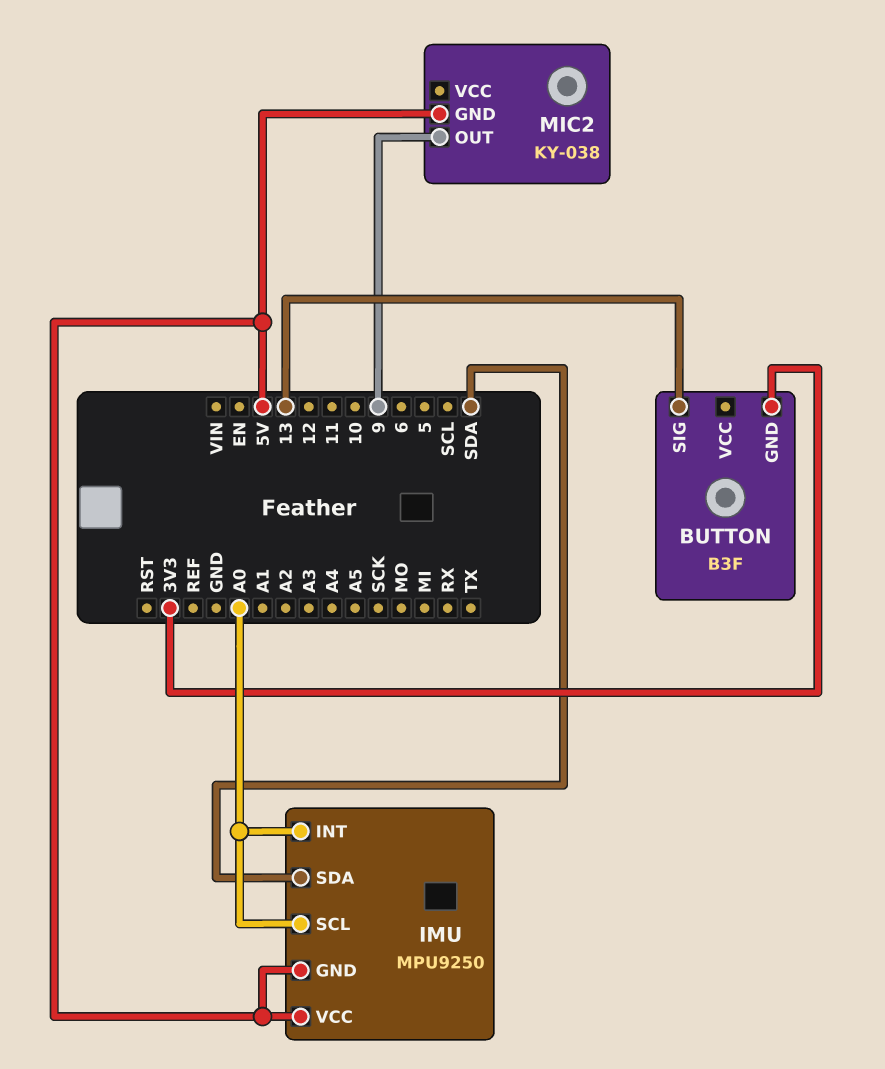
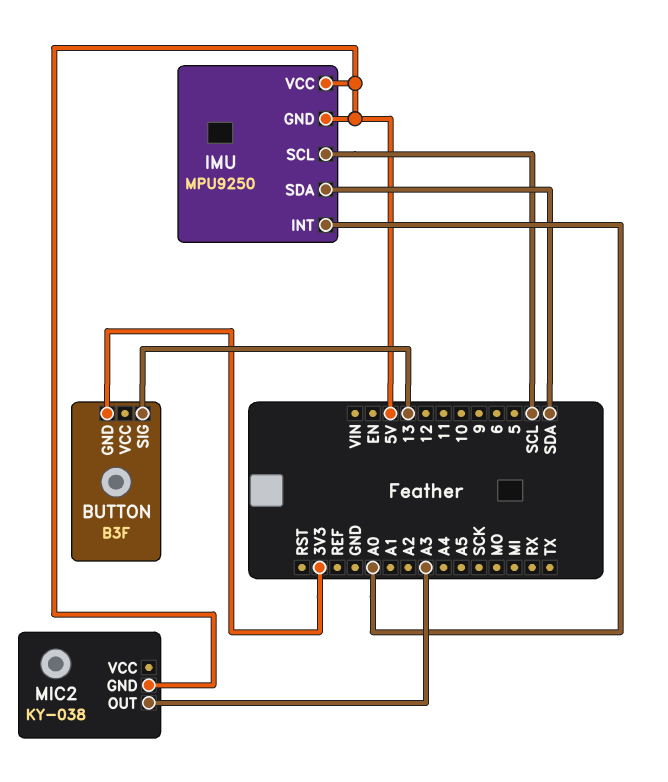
IMU pin SCL: A0 -> SCL
MIC2 pin OUT: 9 -> A3

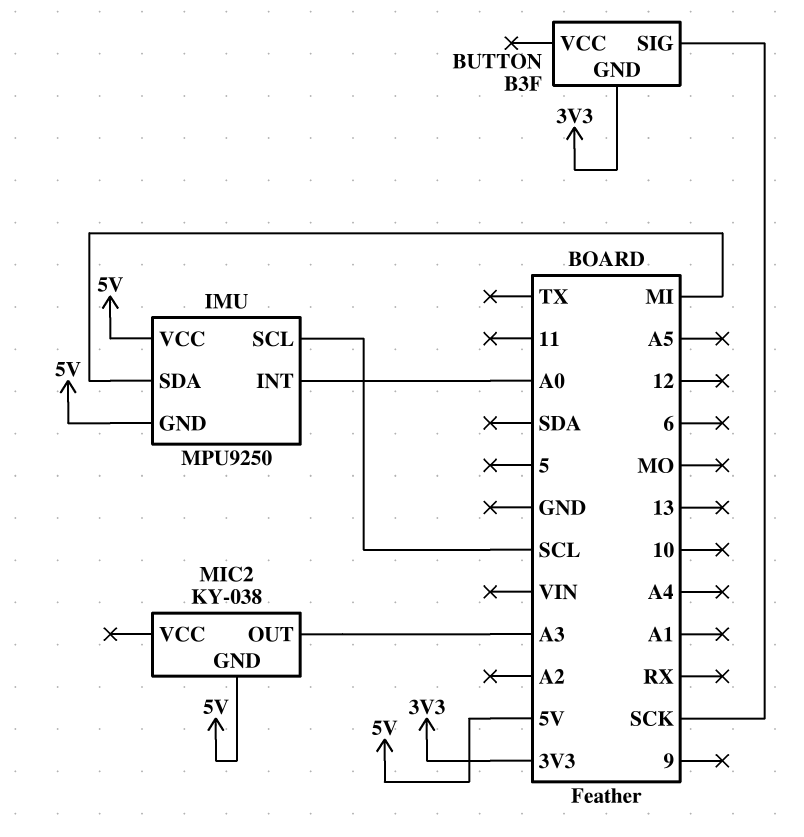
BUTTON pin SIG: 13 -> SCK
IMU pin SDA: SDA -> MI

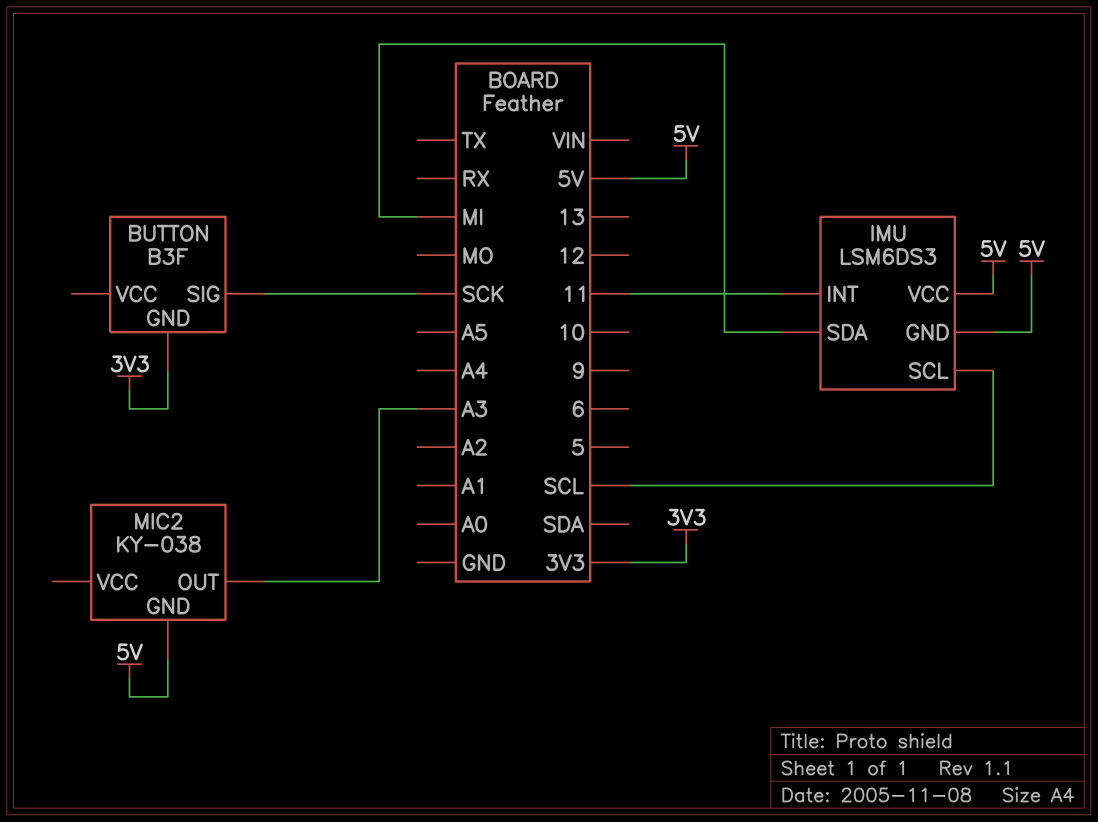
IMU: MPU9250 -> LSM6DS3
IMU pin INT: A0 -> 11

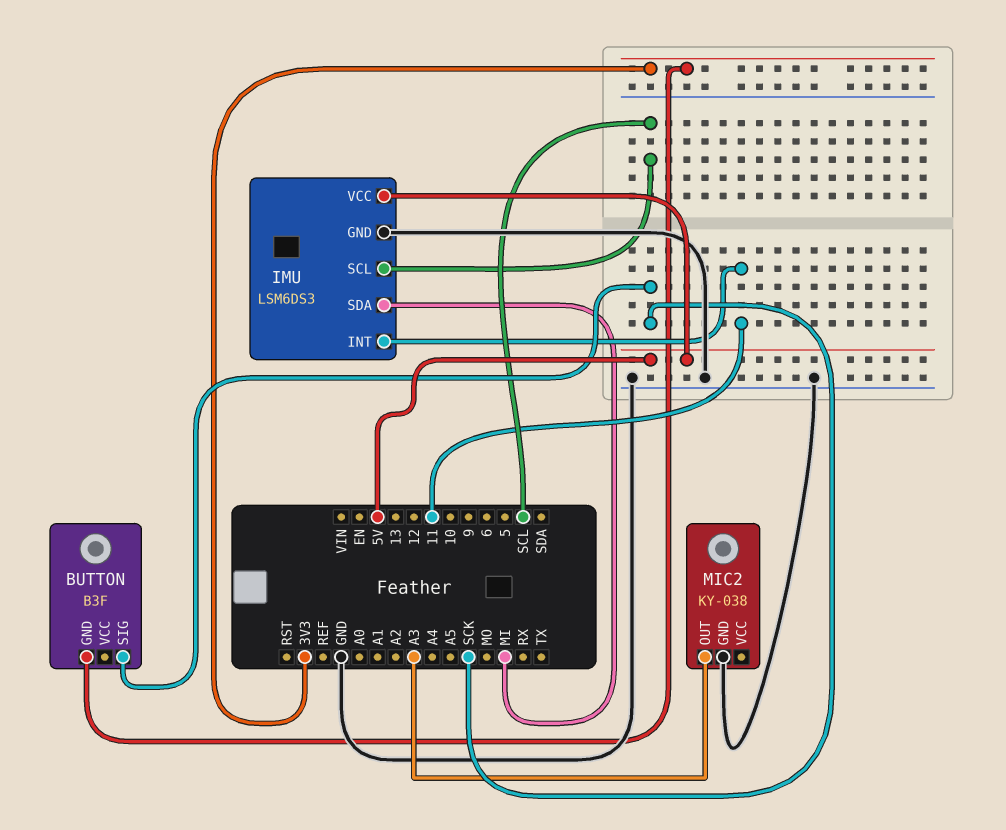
IMU pin GND: 5V -> GND
MIC2 pin GND: 5V -> GND

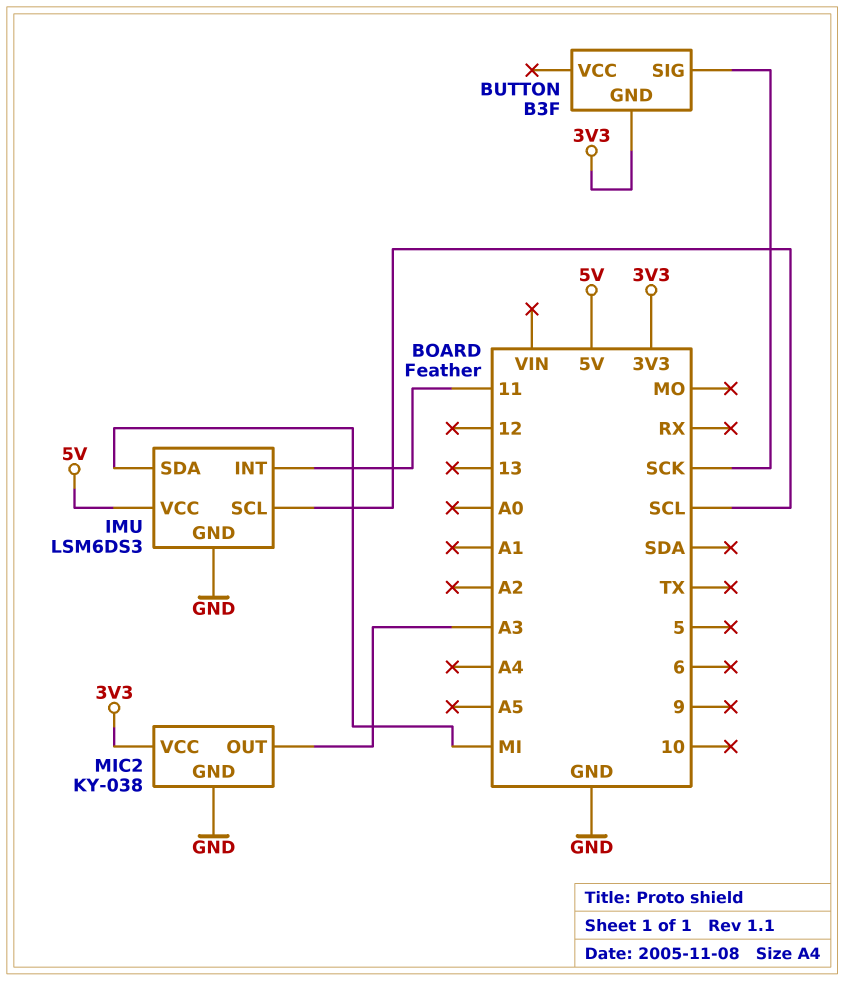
MIC2 pin VCC: none -> 3V3

